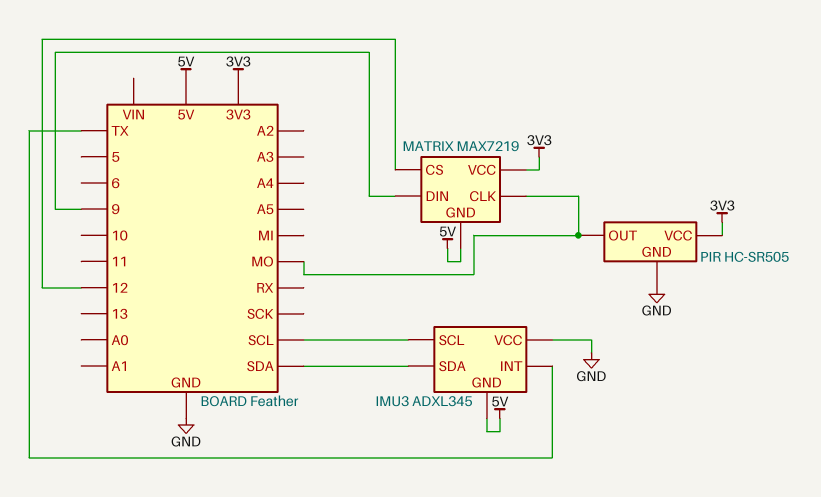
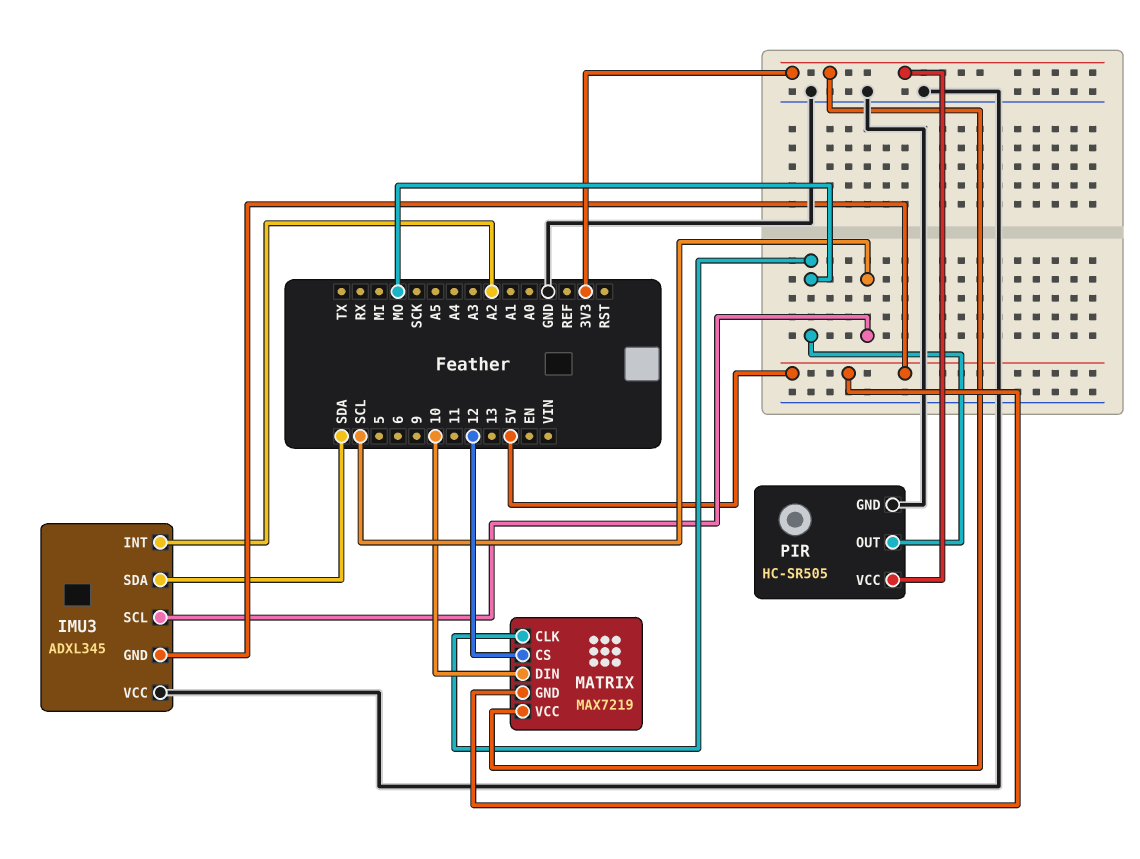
IMU3 pin INT: TX -> A2
MATRIX pin DIN: 9 -> 10

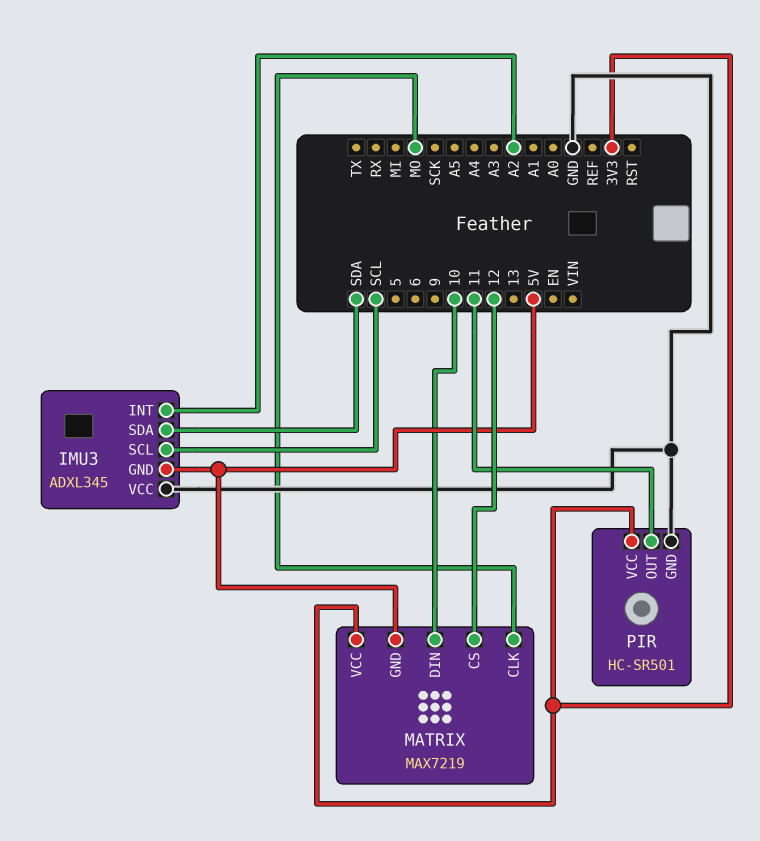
PIR: HC-SR505 -> HC-SR501
PIR pin OUT: MO -> 11

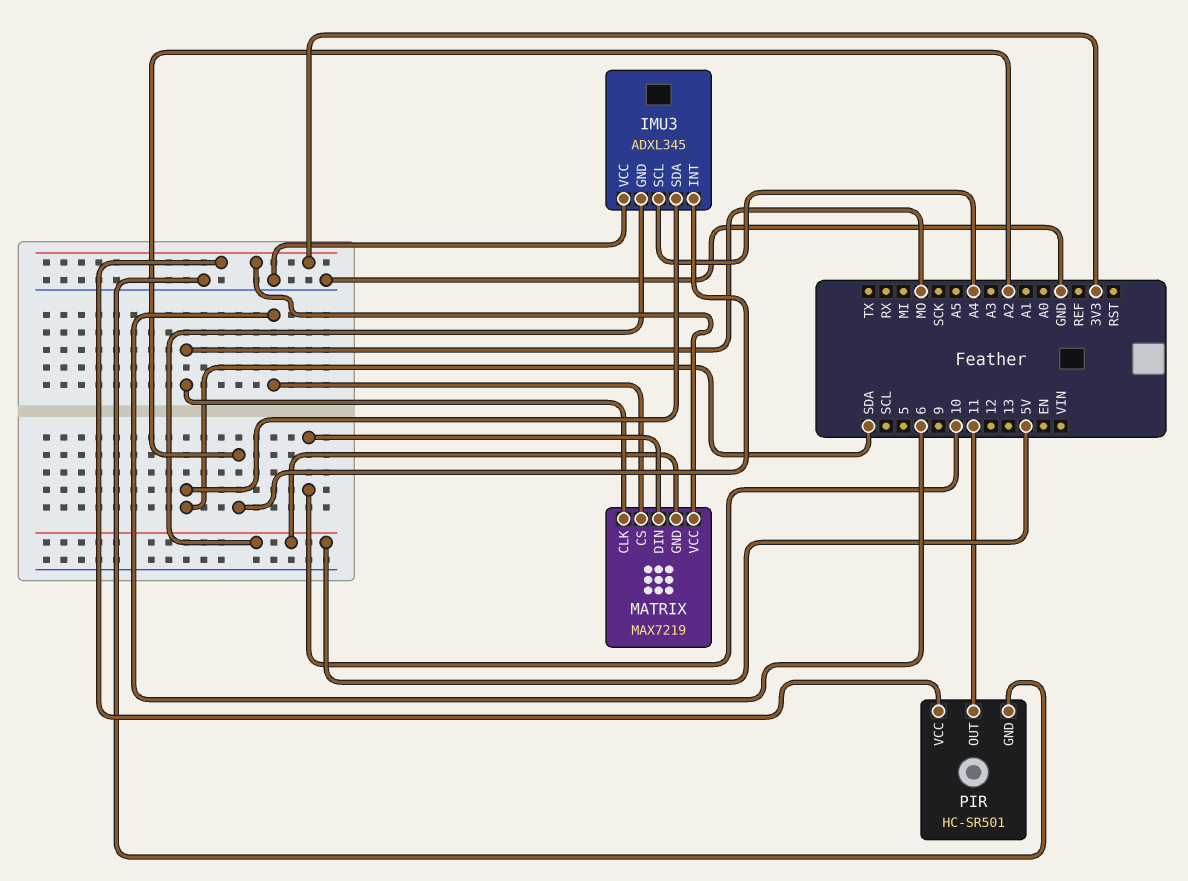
IMU3 pin SCL: SCL -> A4
MATRIX pin CS: 12 -> 6

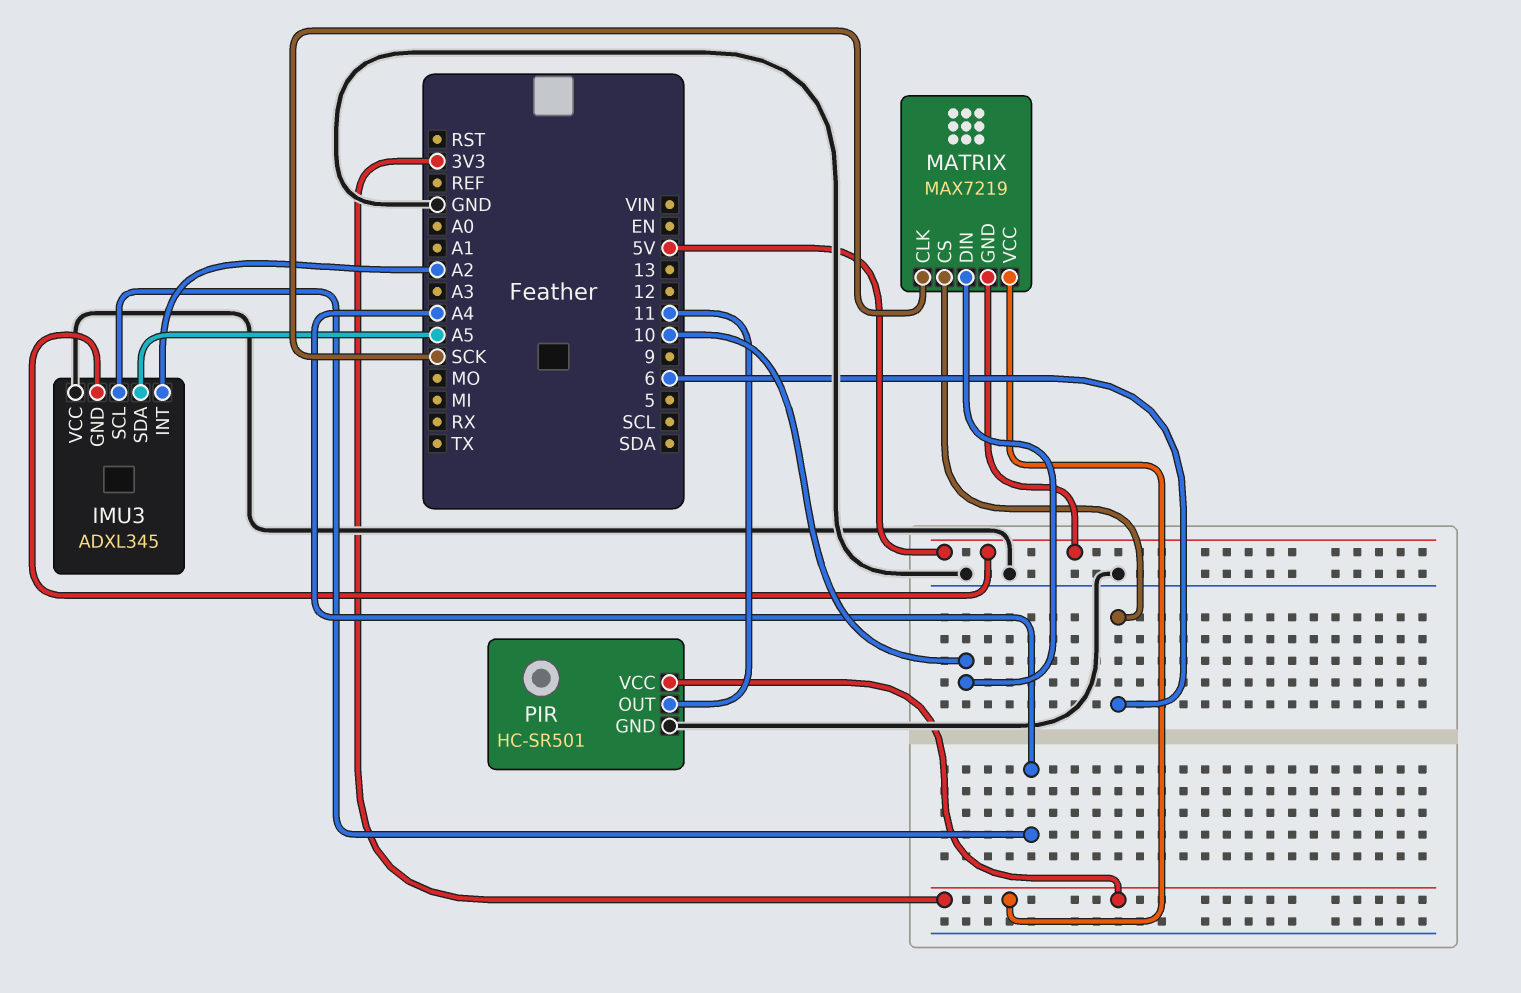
IMU3 pin SDA: SDA -> A5
MATRIX pin CLK: MO -> SCK

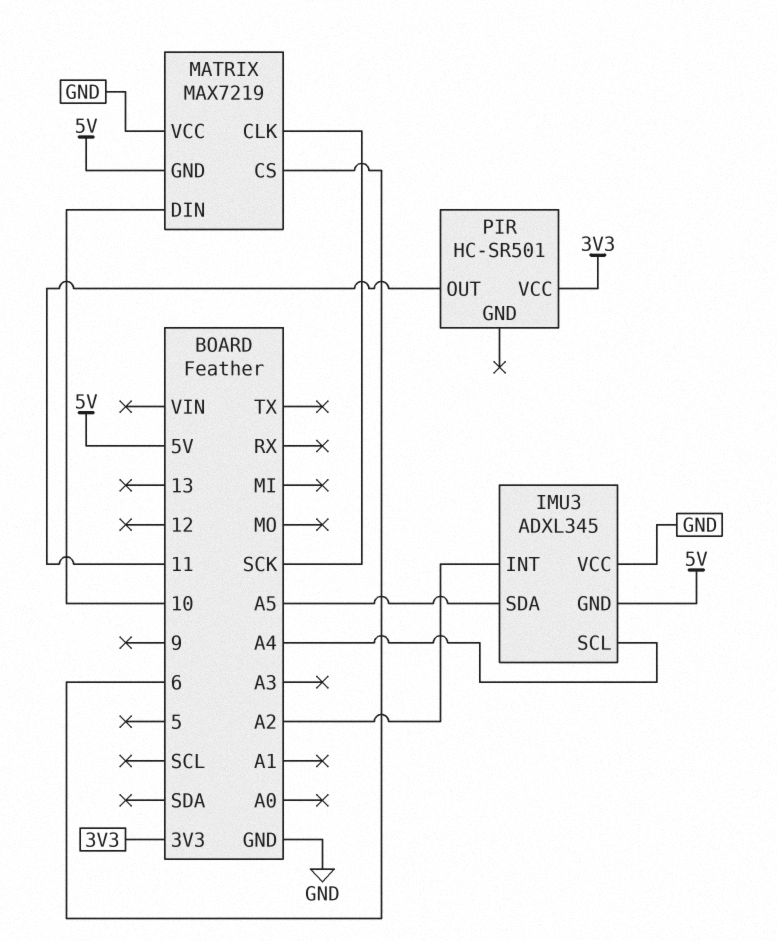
MATRIX pin VCC: 3V3 -> GND
PIR pin GND: GND -> none

